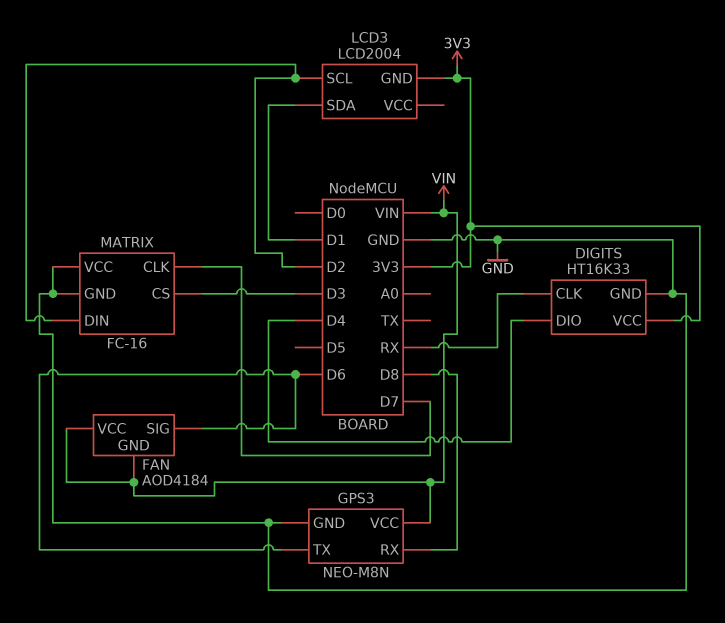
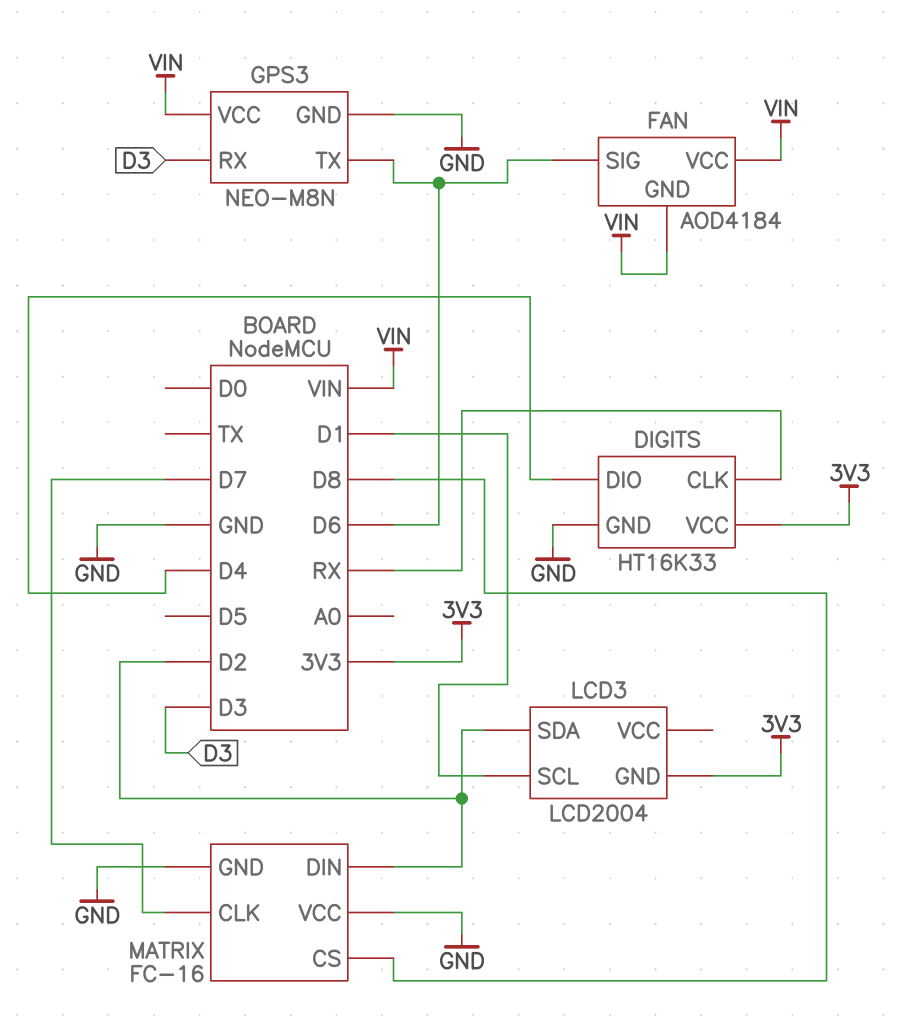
GPS3 pin RX: D8 -> D3
LCD3 pin SCL: D2 -> D1
LCD3 pin SDA: D1 -> D2
MATRIX pin CS: D3 -> D8

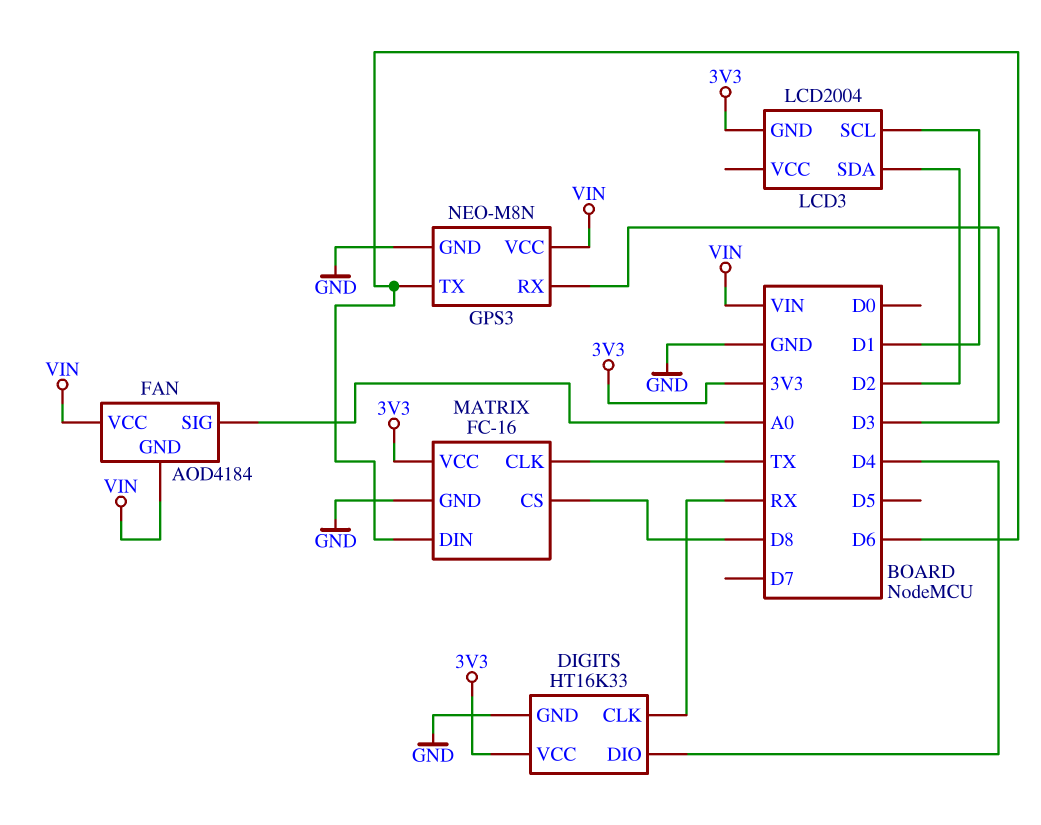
FAN pin SIG: D6 -> A0
MATRIX pin CLK: D7 -> TX
MATRIX pin DIN: D2 -> D6
MATRIX pin VCC: GND -> 3V3

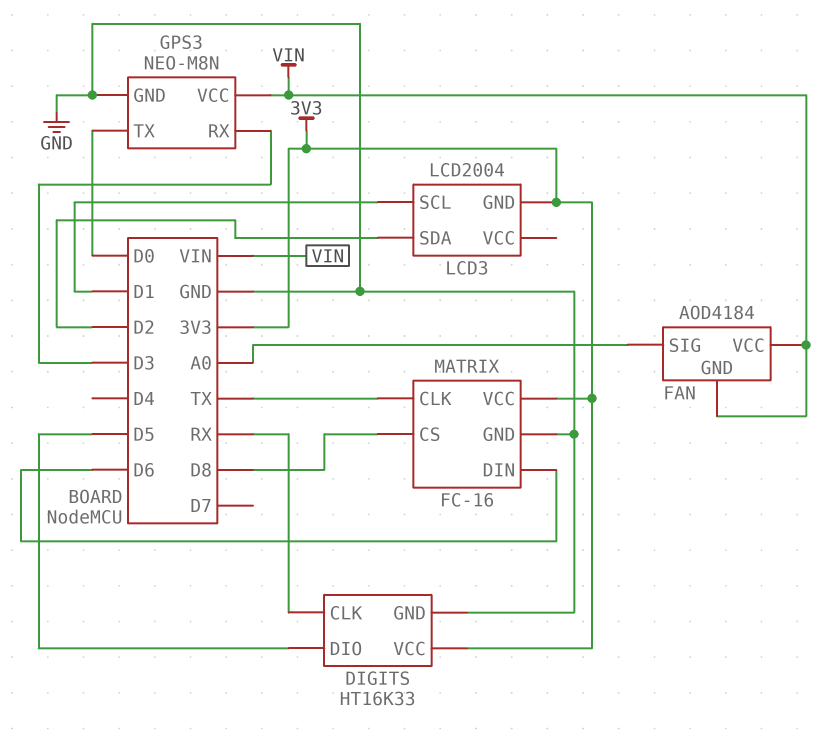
DIGITS pin DIO: D4 -> D5
GPS3 pin TX: D6 -> D0

